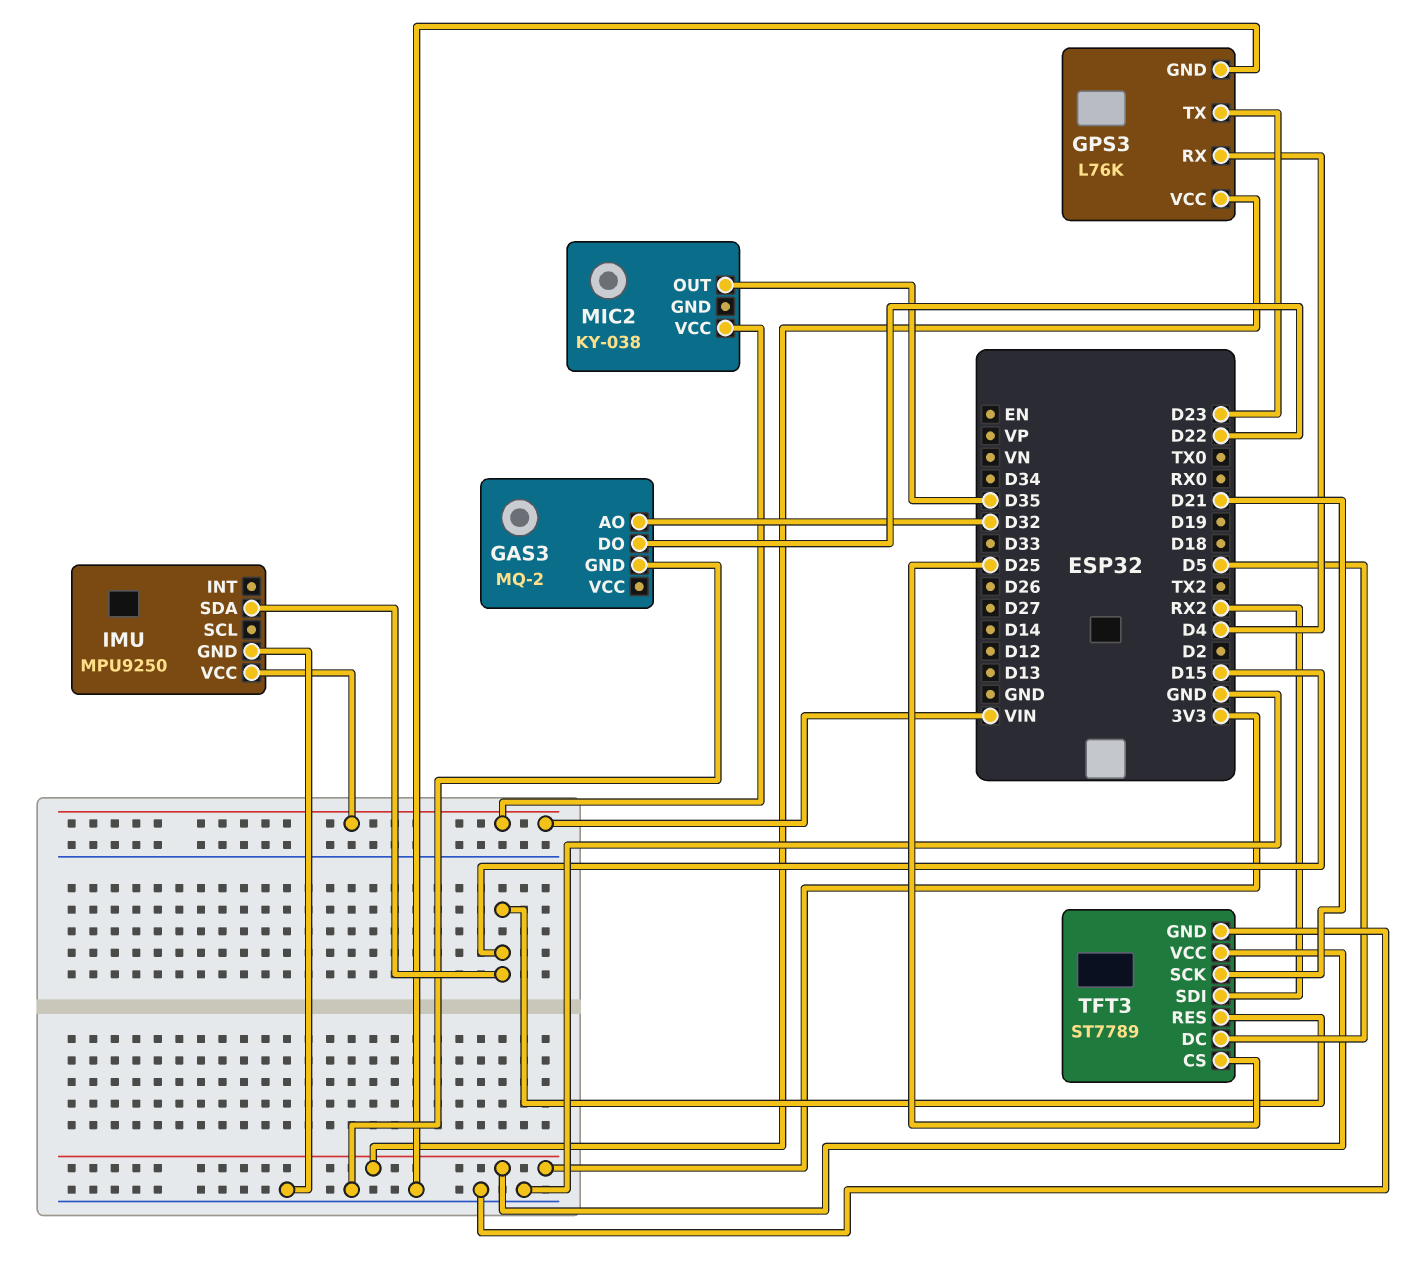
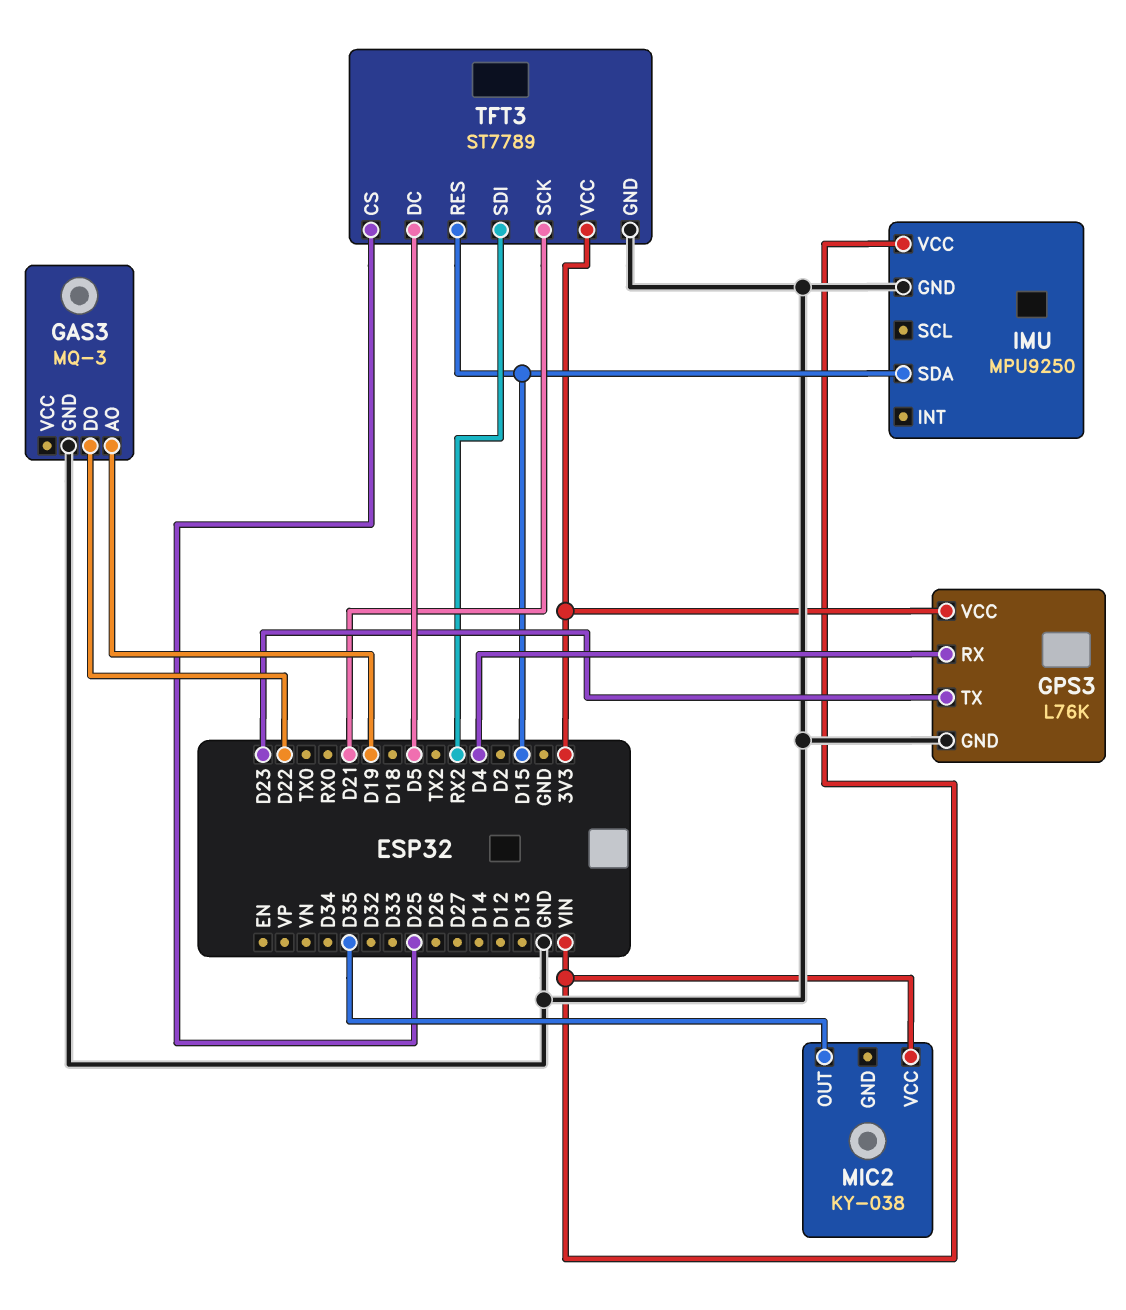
GAS3: MQ-2 -> MQ-3
GAS3 pin AO: D32 -> D19

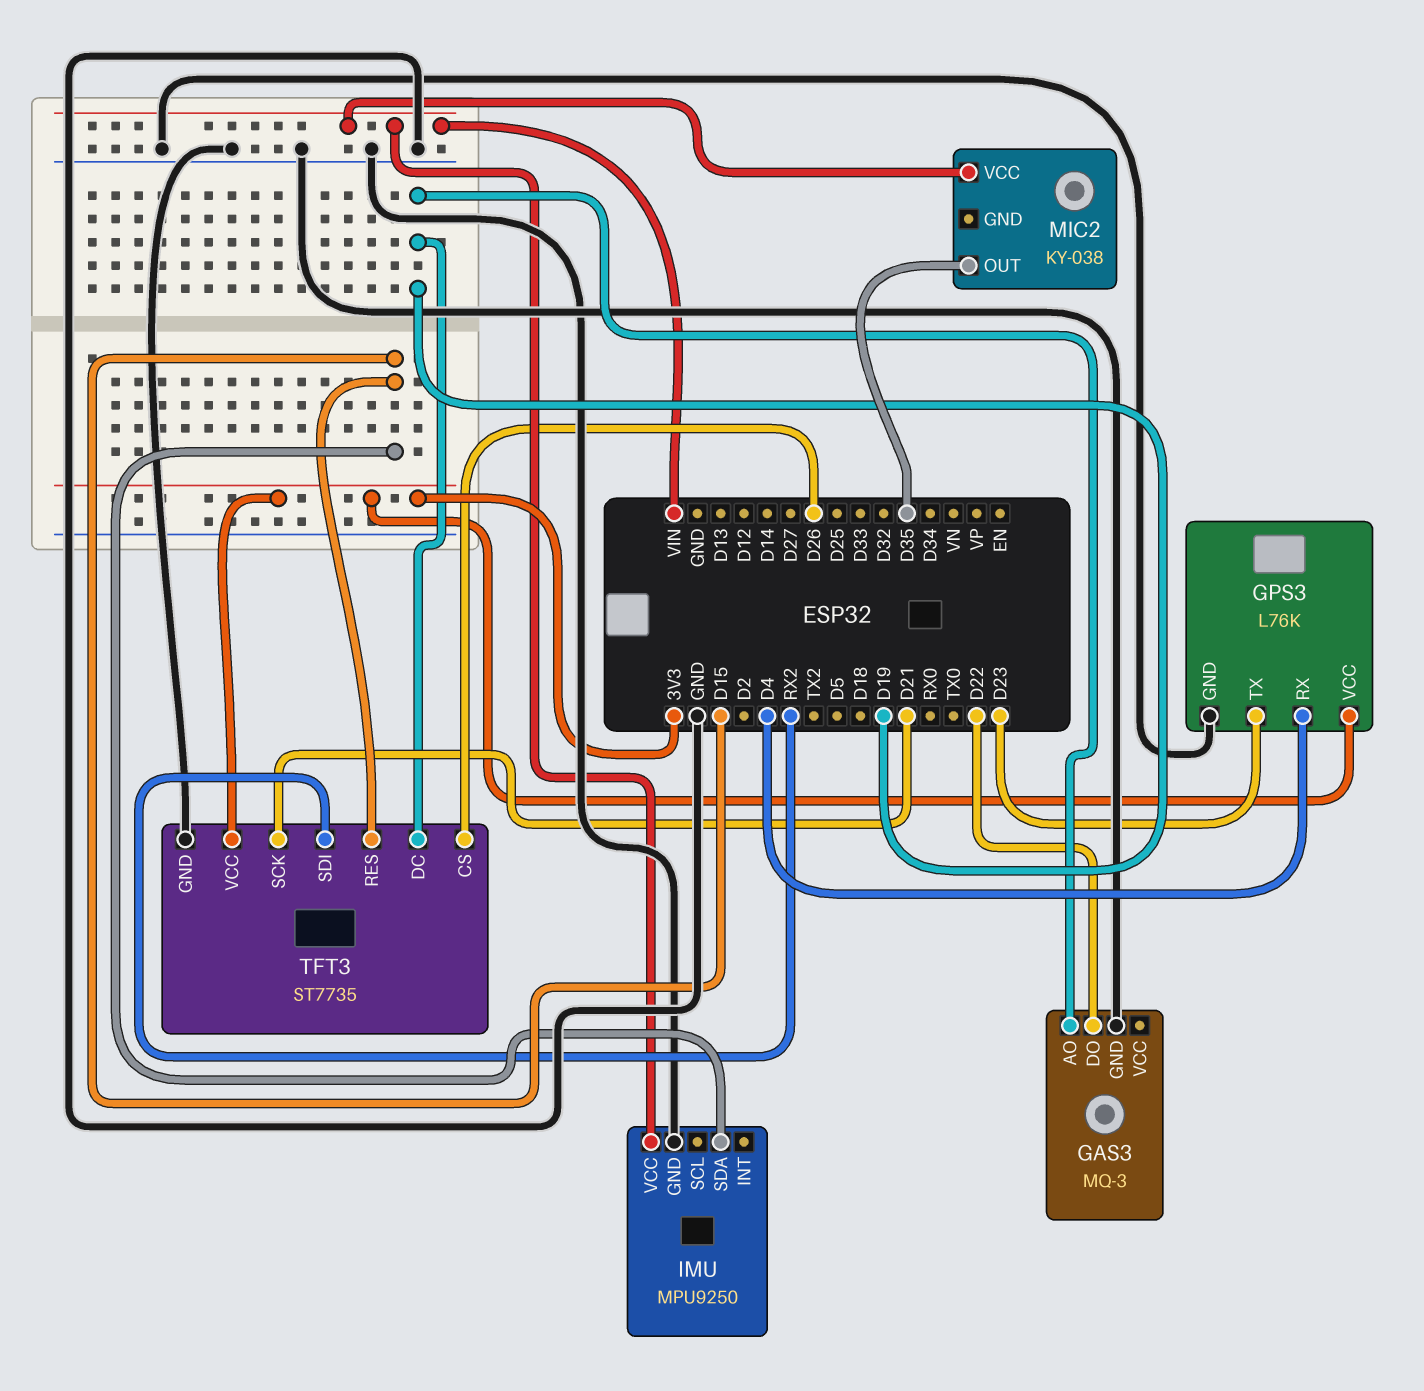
TFT3: ST7789 -> ST7735
TFT3 pin CS: D25 -> D26
TFT3 pin DC: D5 -> D19

